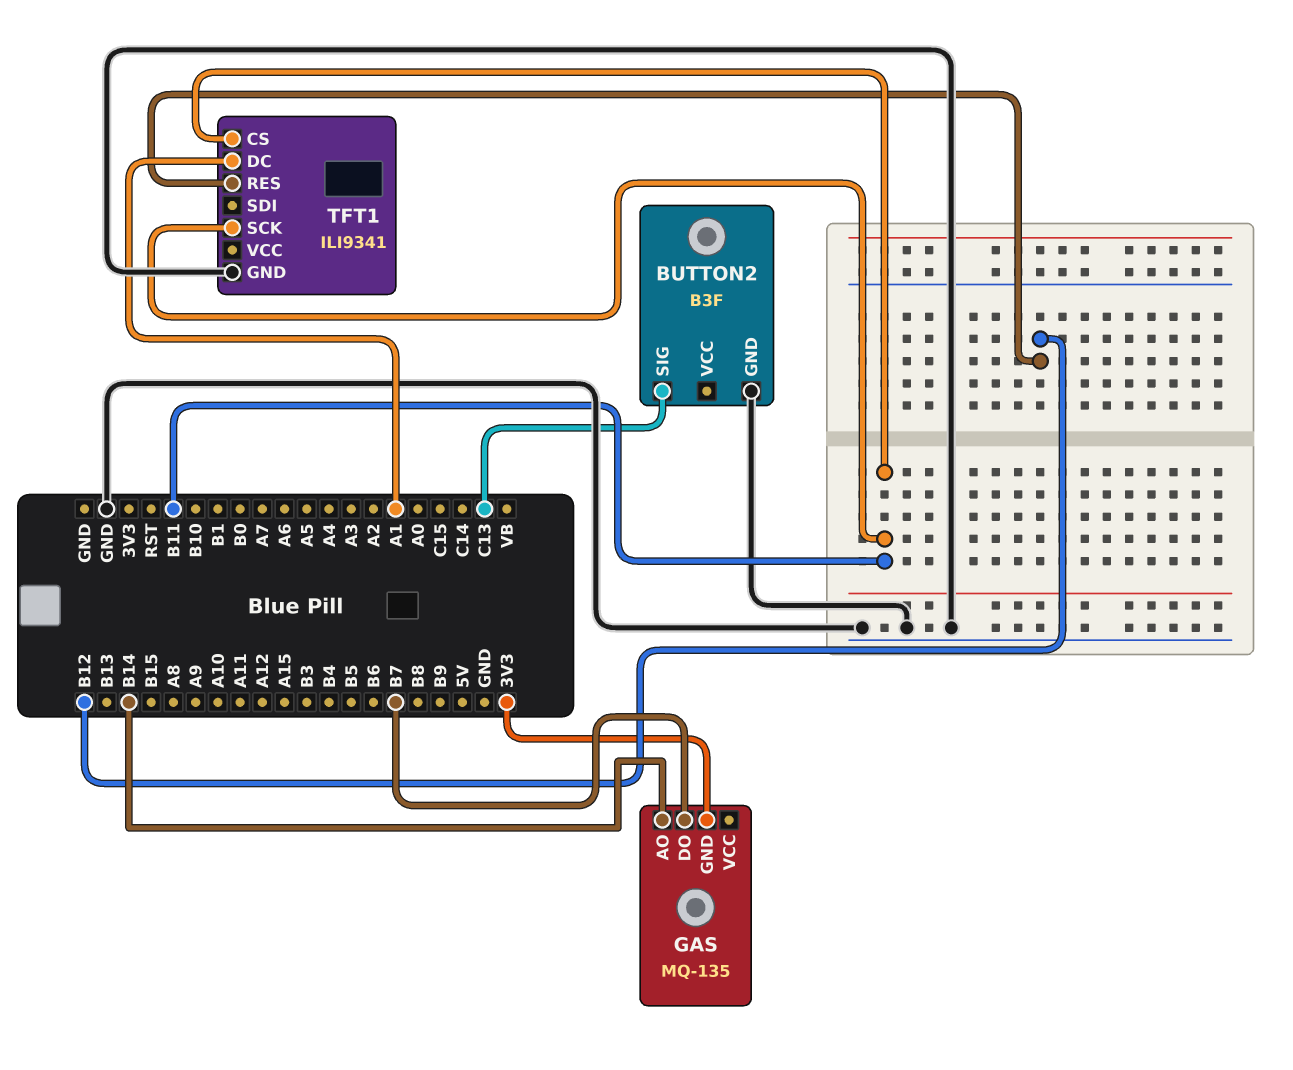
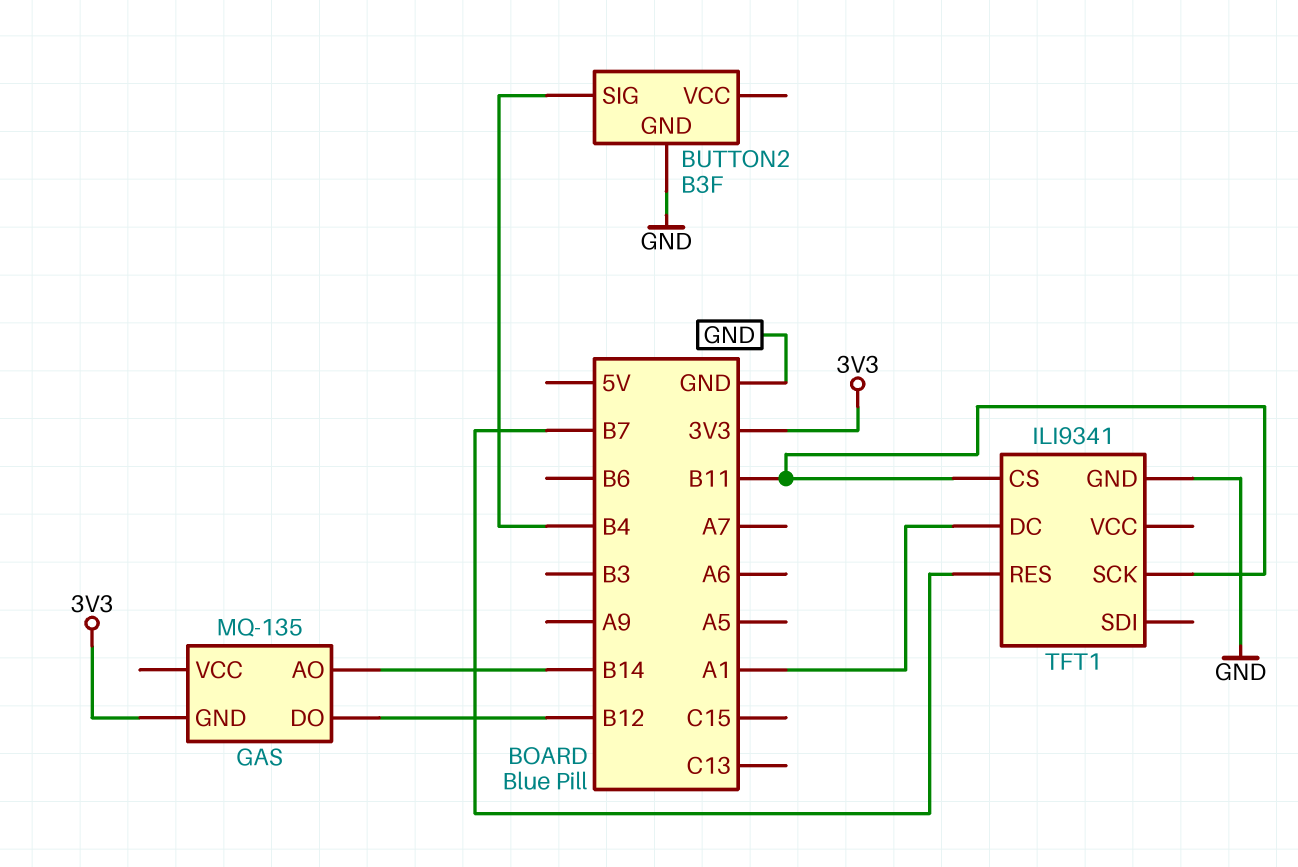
BUTTON2 pin SIG: C13 -> B4
GAS pin DO: B7 -> B12
TFT1 pin RES: B12 -> B7

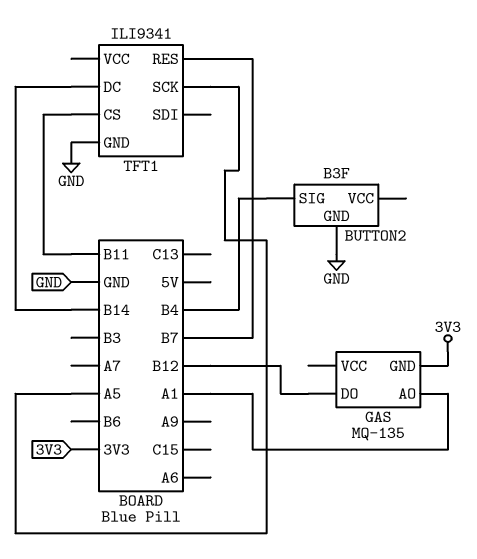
GAS pin AO: B14 -> A1
TFT1 pin DC: A1 -> B14
TFT1 pin SCK: B11 -> A5

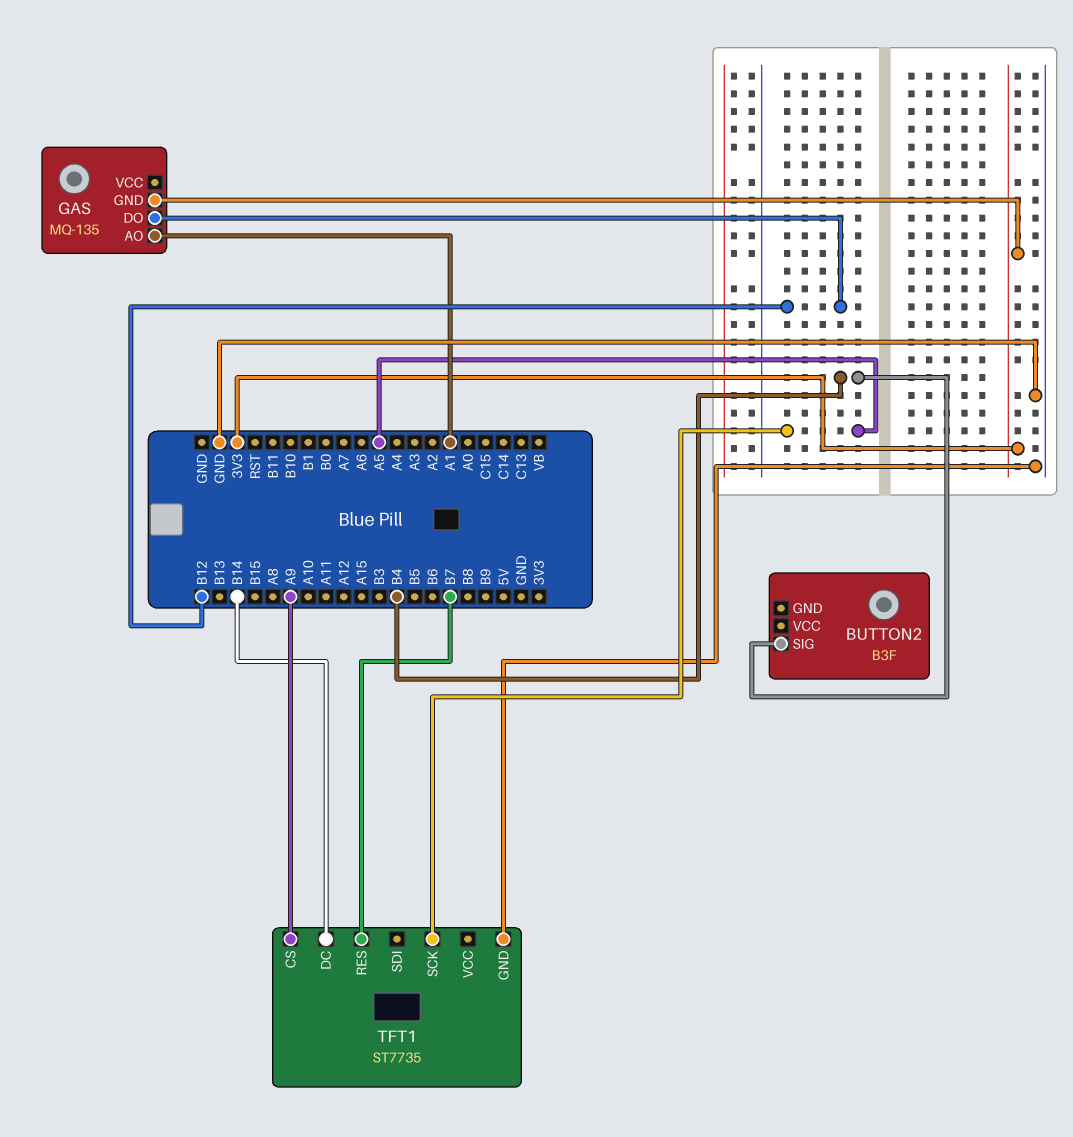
BUTTON2 pin GND: GND -> none
TFT1: ILI9341 -> ST7735
TFT1 pin CS: B11 -> A9

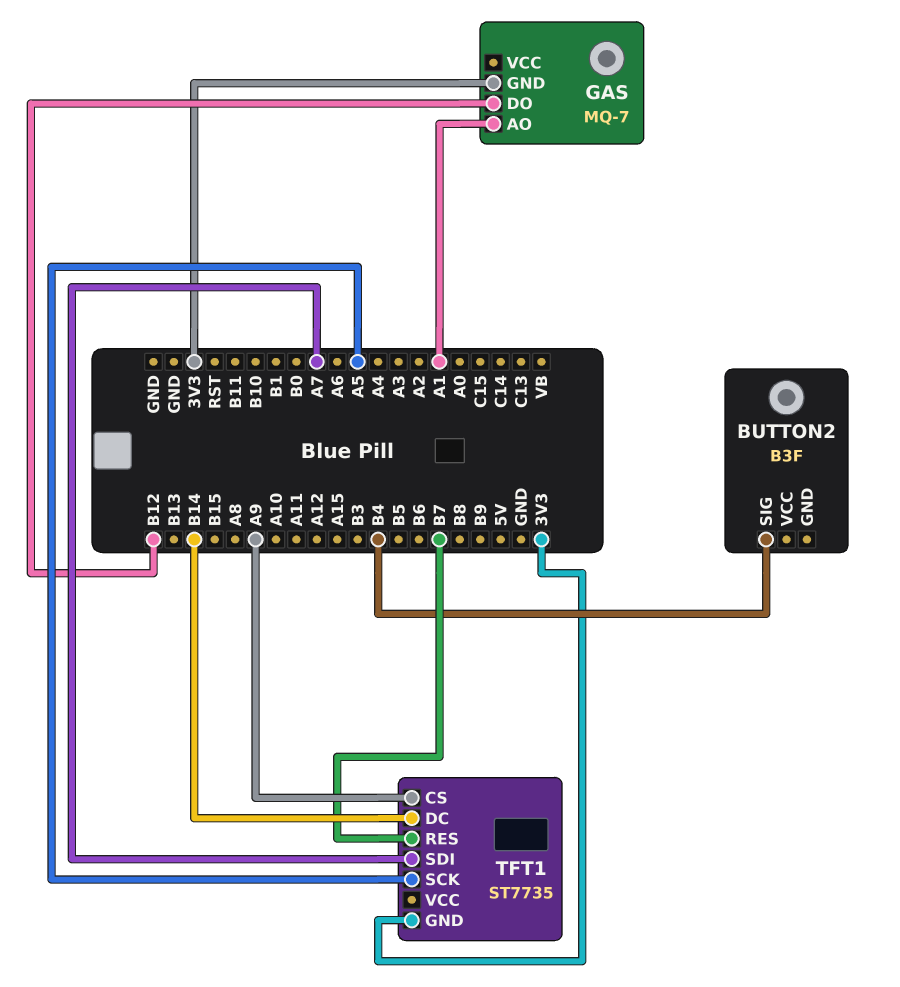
GAS: MQ-135 -> MQ-7
TFT1 pin GND: GND -> 3V3
TFT1 pin SDI: none -> A7

